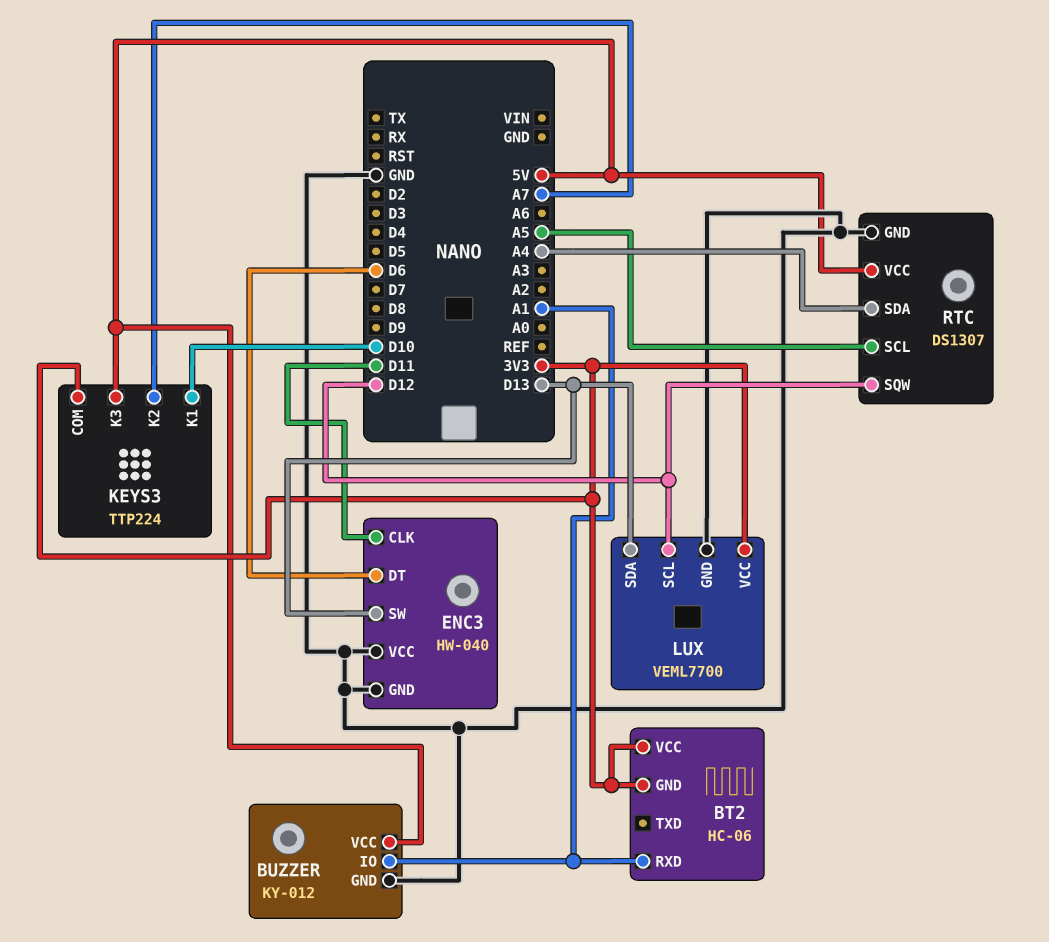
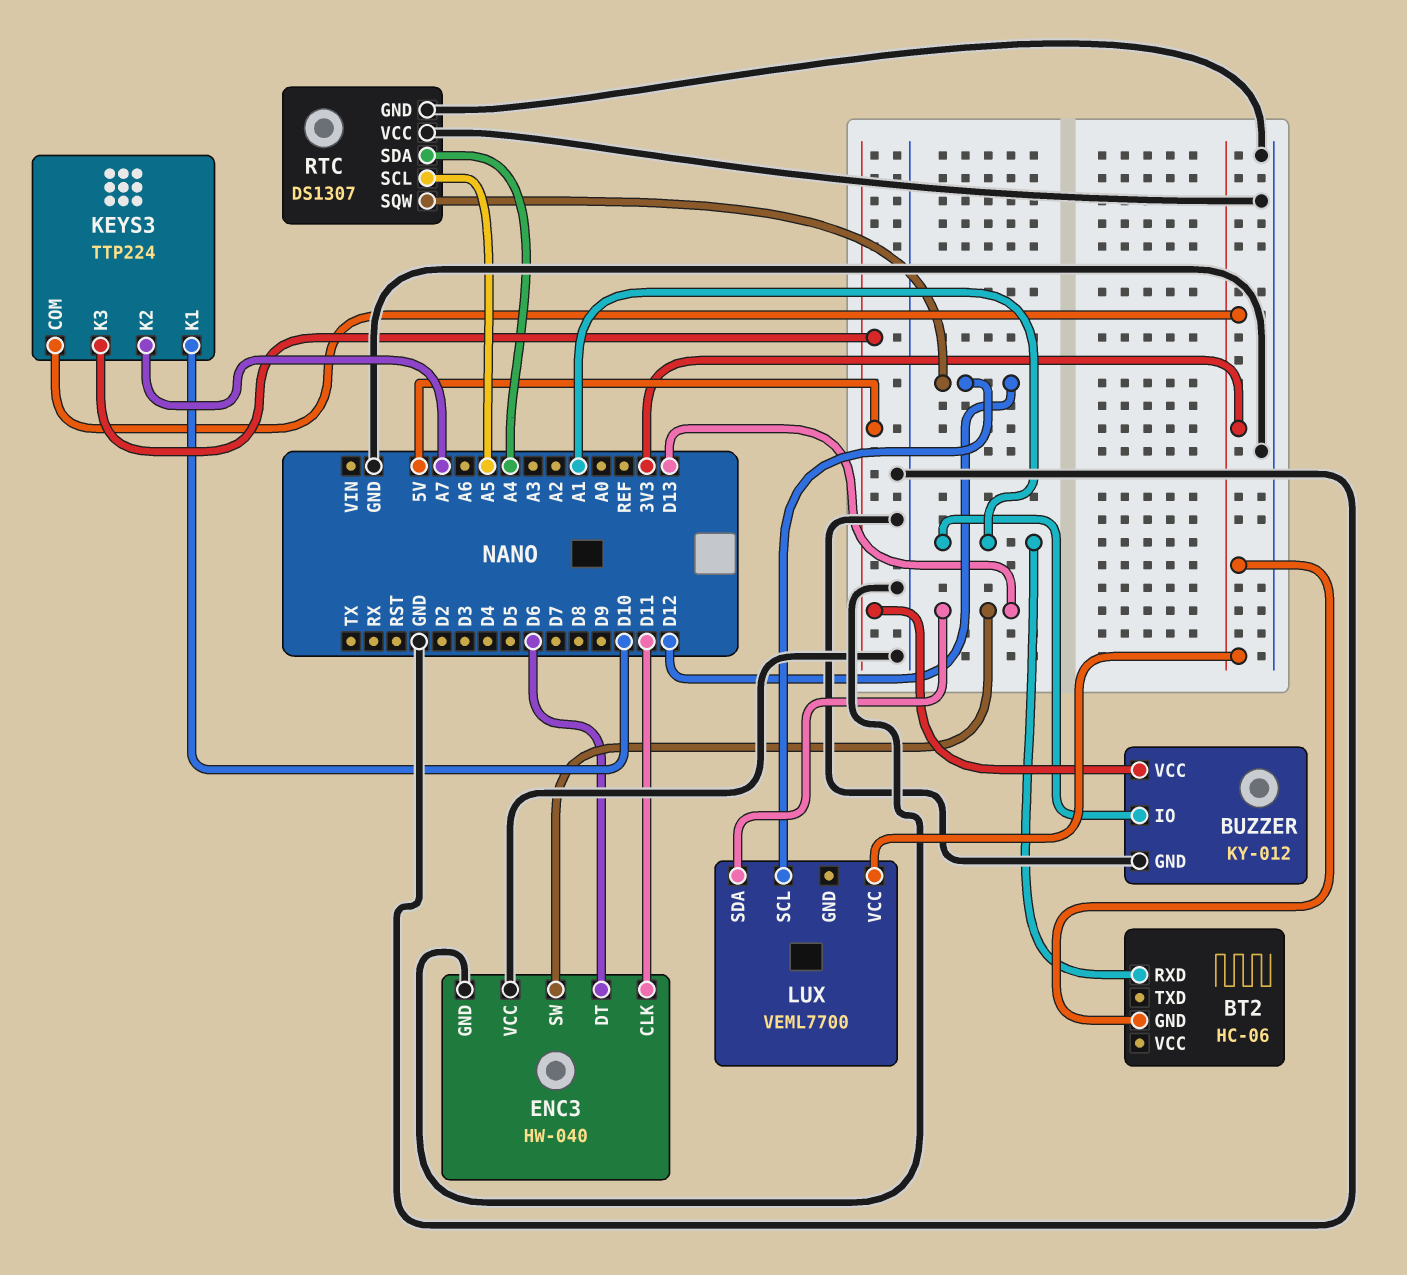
BT2 pin VCC: 3V3 -> none
LUX pin GND: GND -> none
RTC pin VCC: 5V -> GND

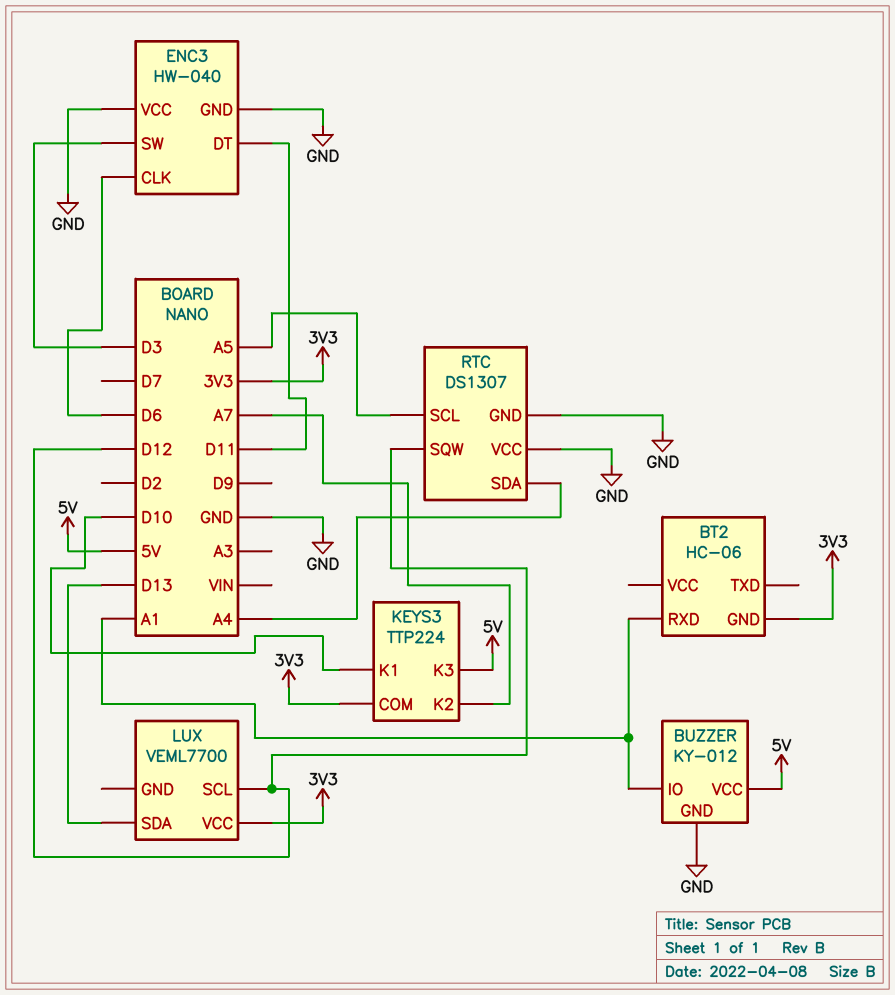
ENC3 pin CLK: D11 -> D6
ENC3 pin DT: D6 -> D11
ENC3 pin SW: D13 -> D3

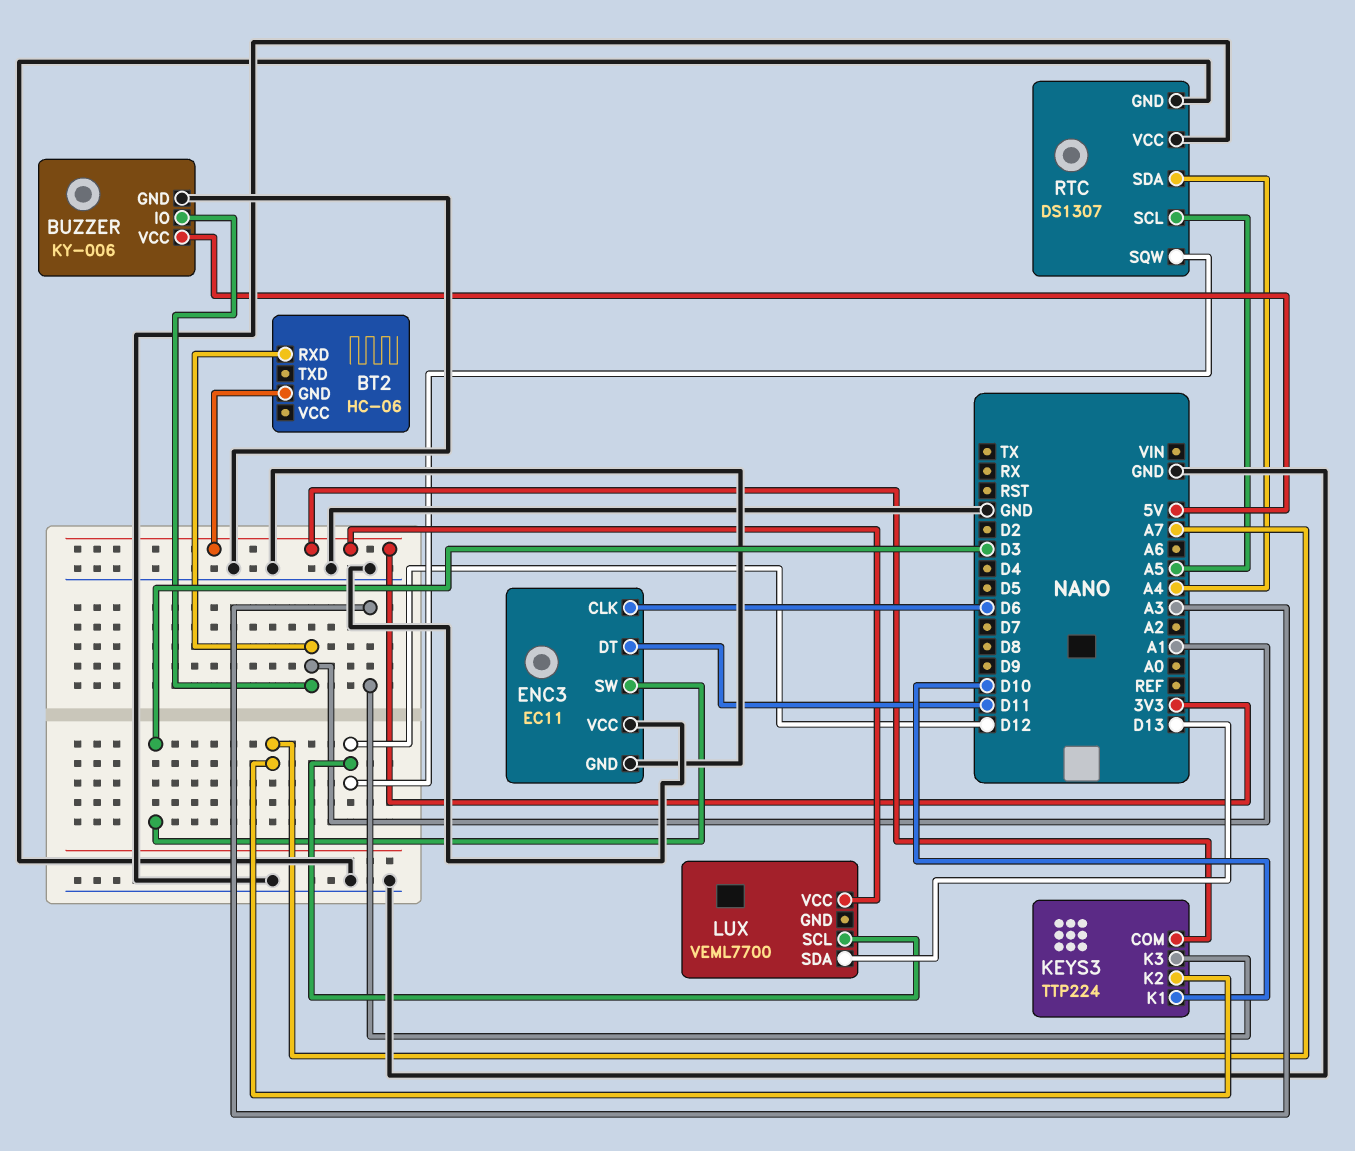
BUZZER: KY-012 -> KY-006
ENC3: HW-040 -> EC11
KEYS3 pin K3: 5V -> A3

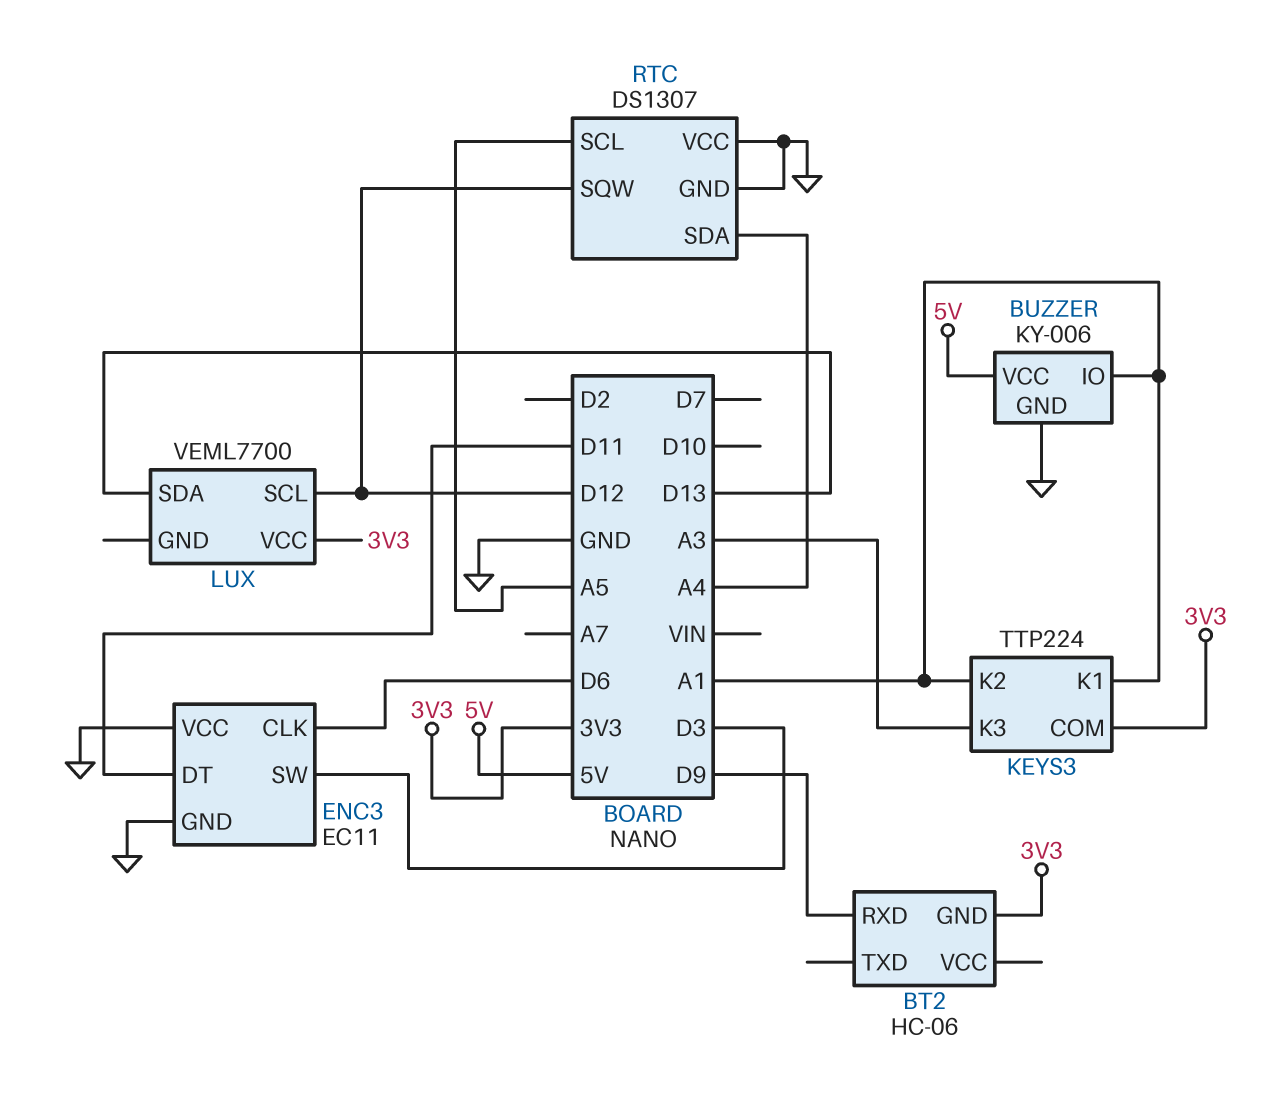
BT2 pin RXD: A1 -> D9
KEYS3 pin K1: D10 -> A1
KEYS3 pin K2: A7 -> A1

